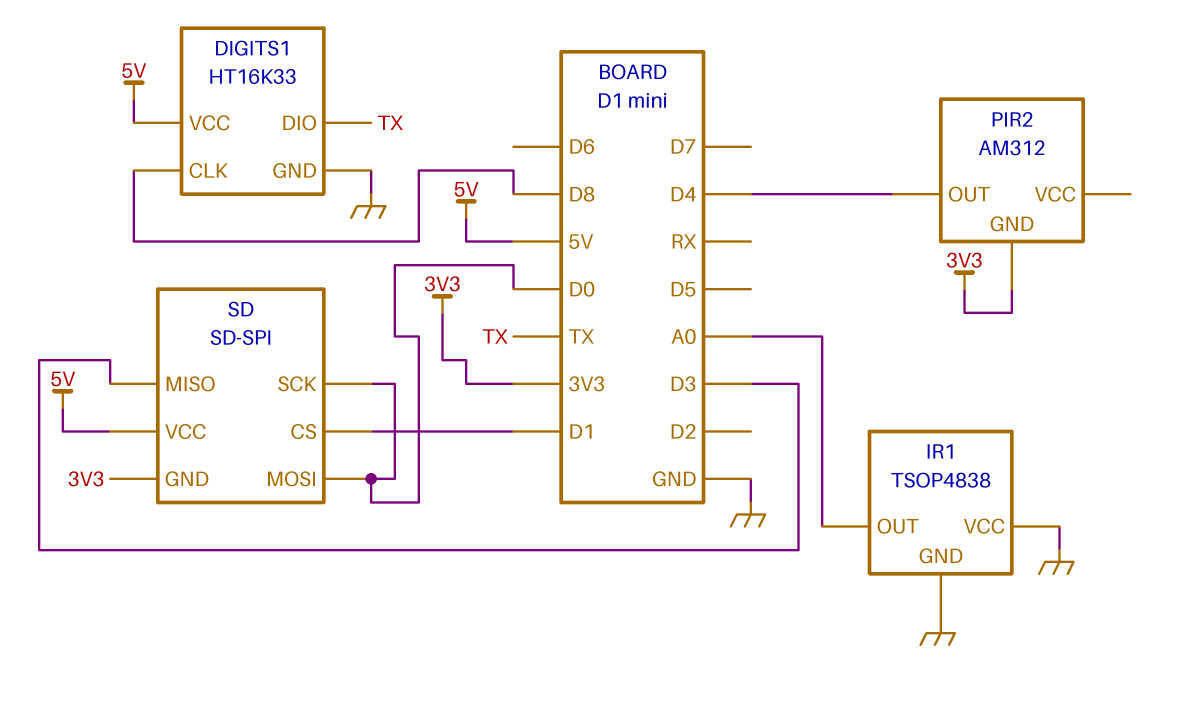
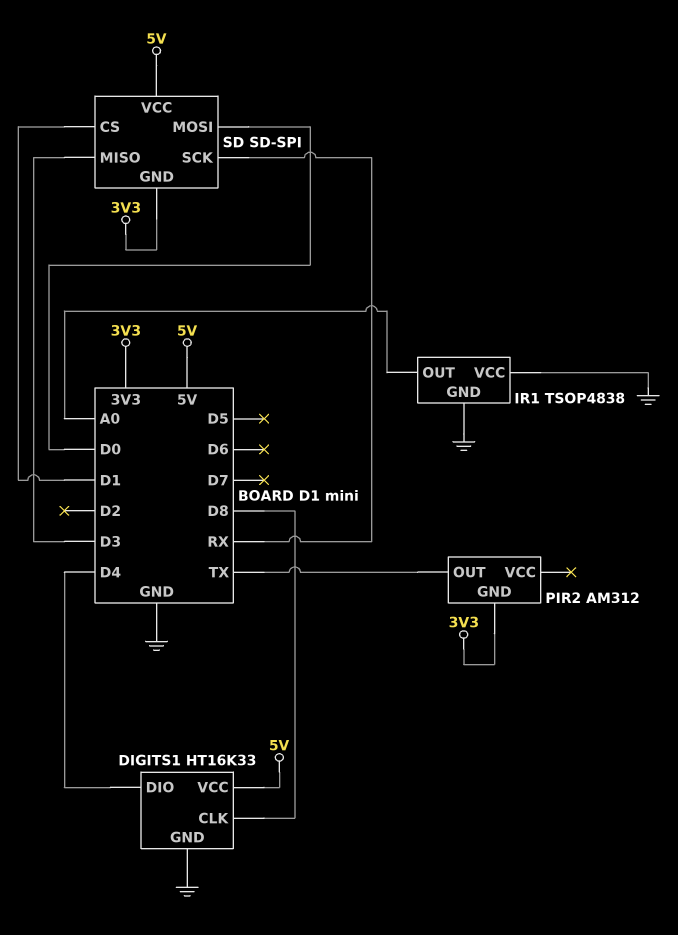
DIGITS1 pin DIO: TX -> D4
PIR2 pin OUT: D4 -> TX
SD pin SCK: D0 -> RX

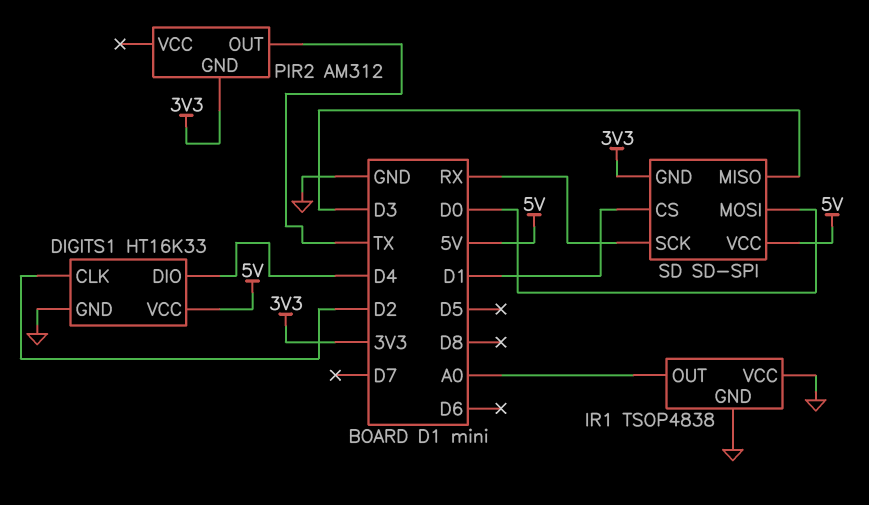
DIGITS1 pin CLK: D8 -> D2

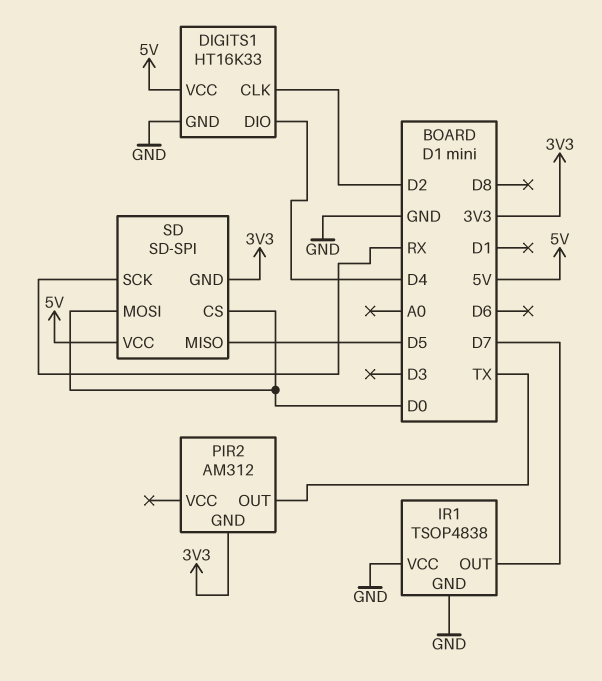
IR1 pin OUT: A0 -> D7
SD pin CS: D1 -> D0
SD pin MISO: D3 -> D5

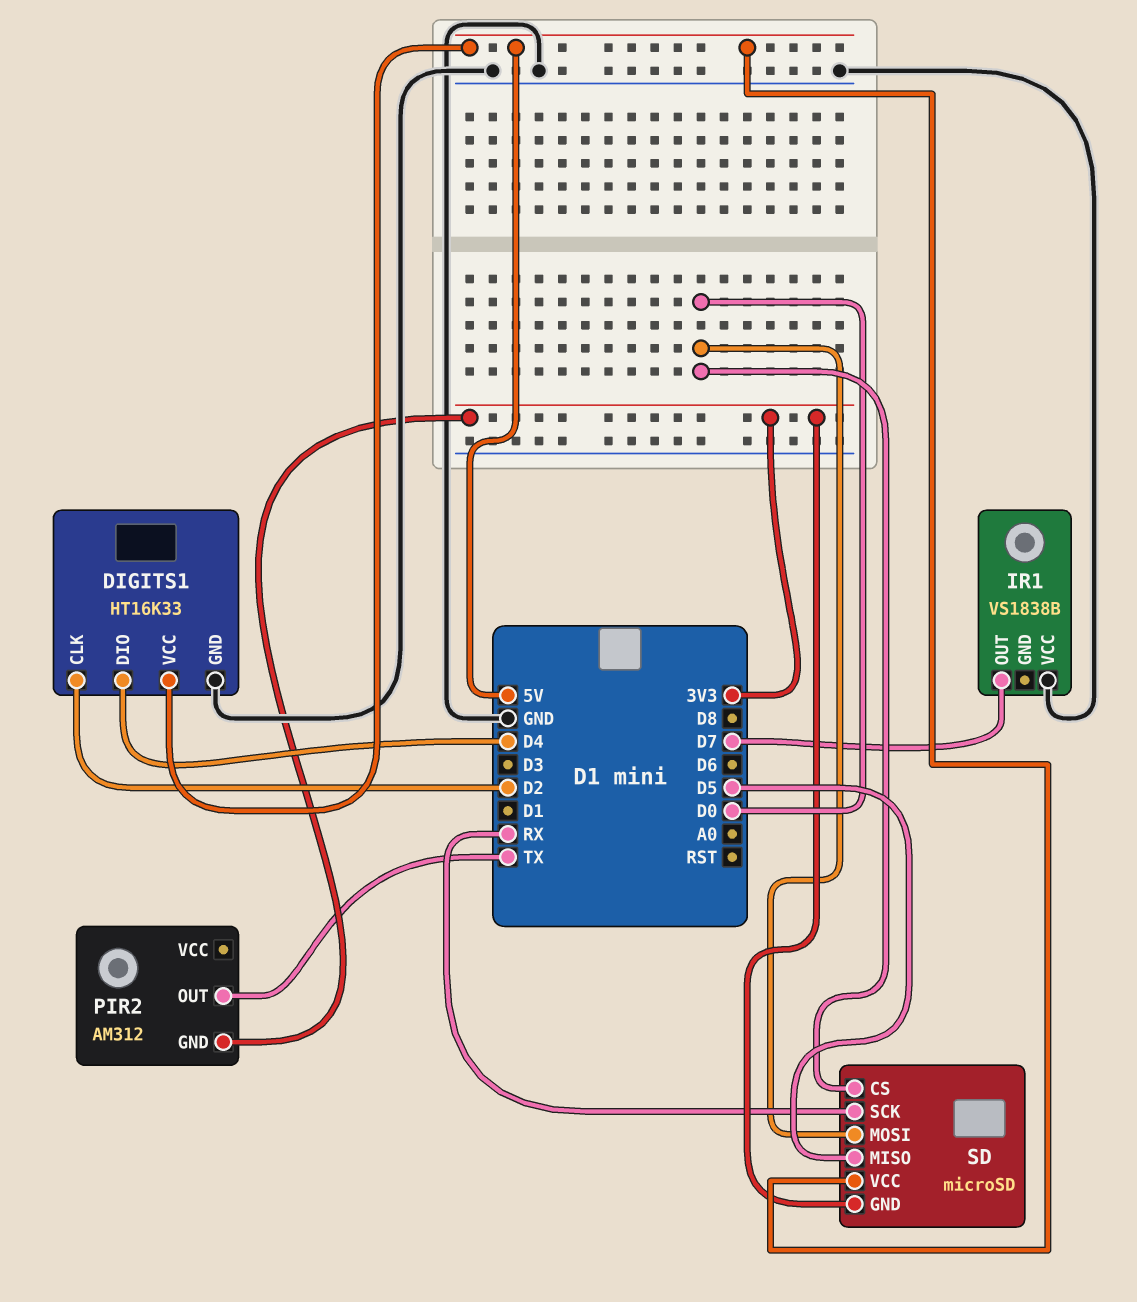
IR1: TSOP4838 -> VS1838B
IR1 pin GND: GND -> none
SD: SD-SPI -> microSD

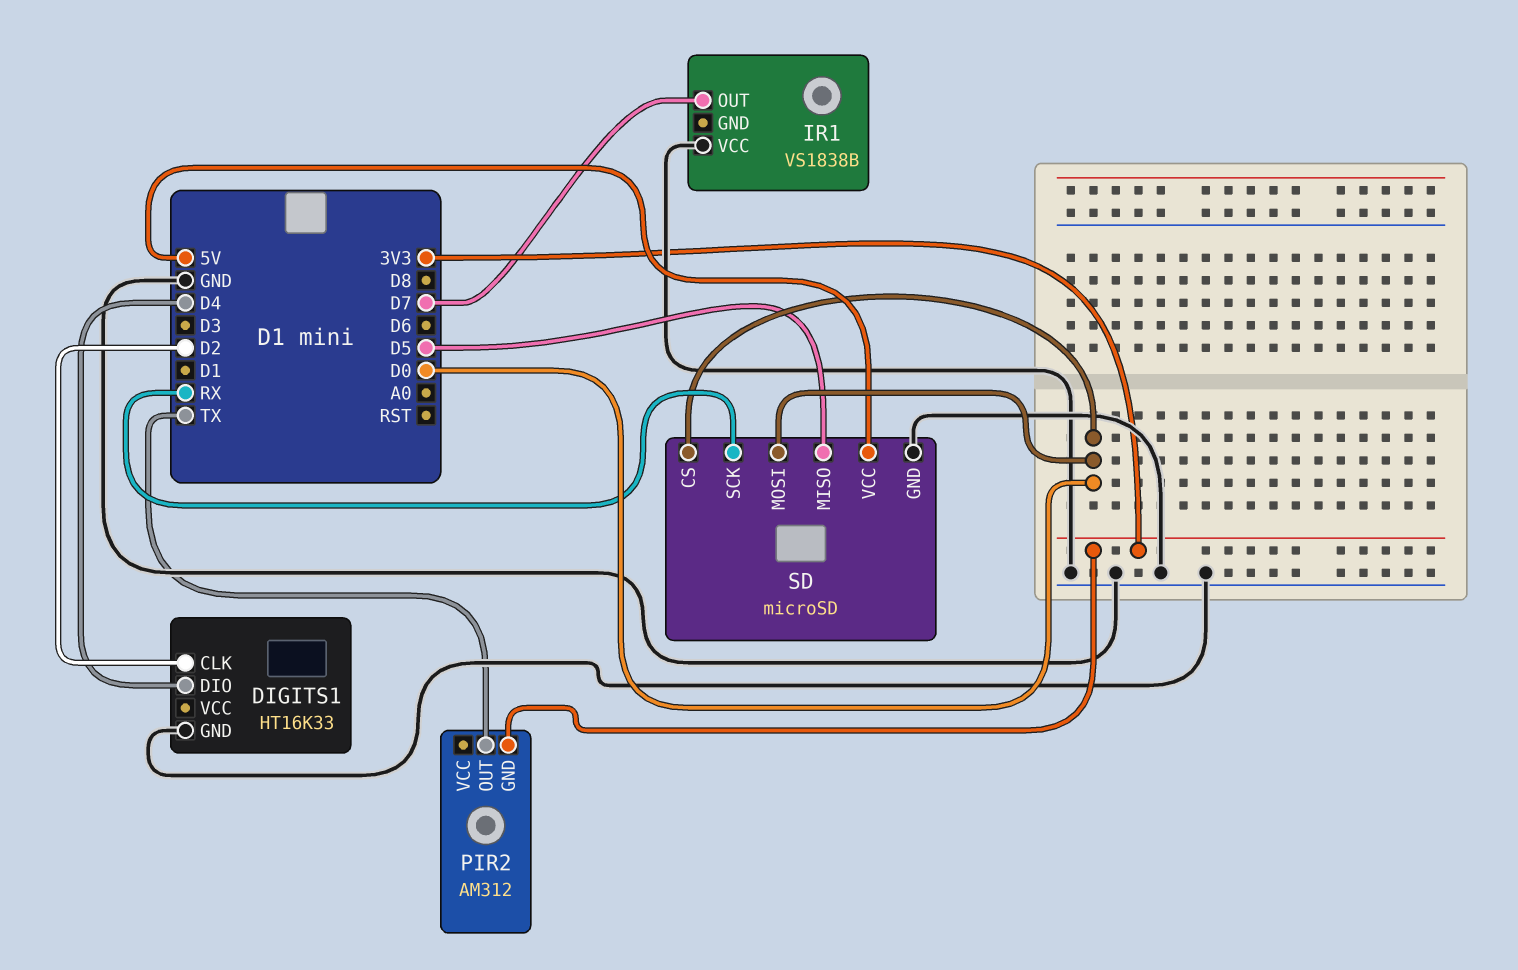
DIGITS1 pin VCC: 5V -> none
SD pin GND: 3V3 -> GND

